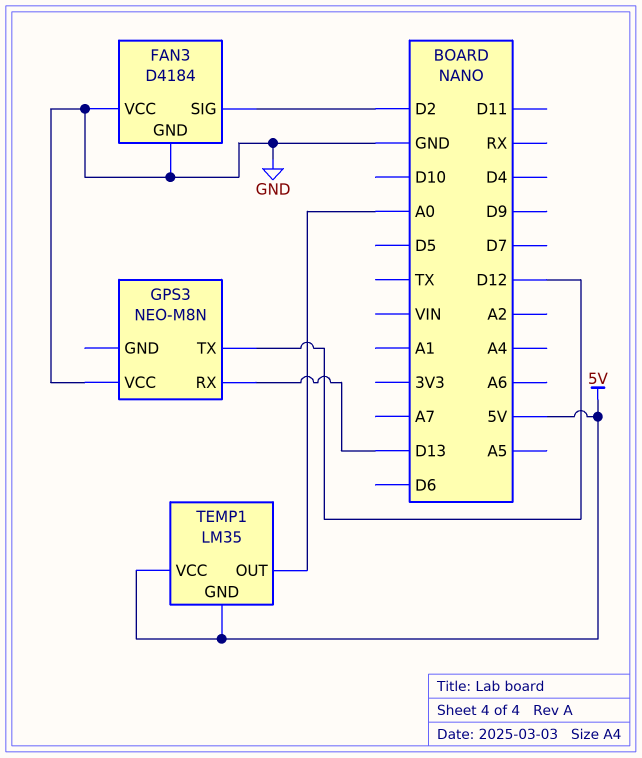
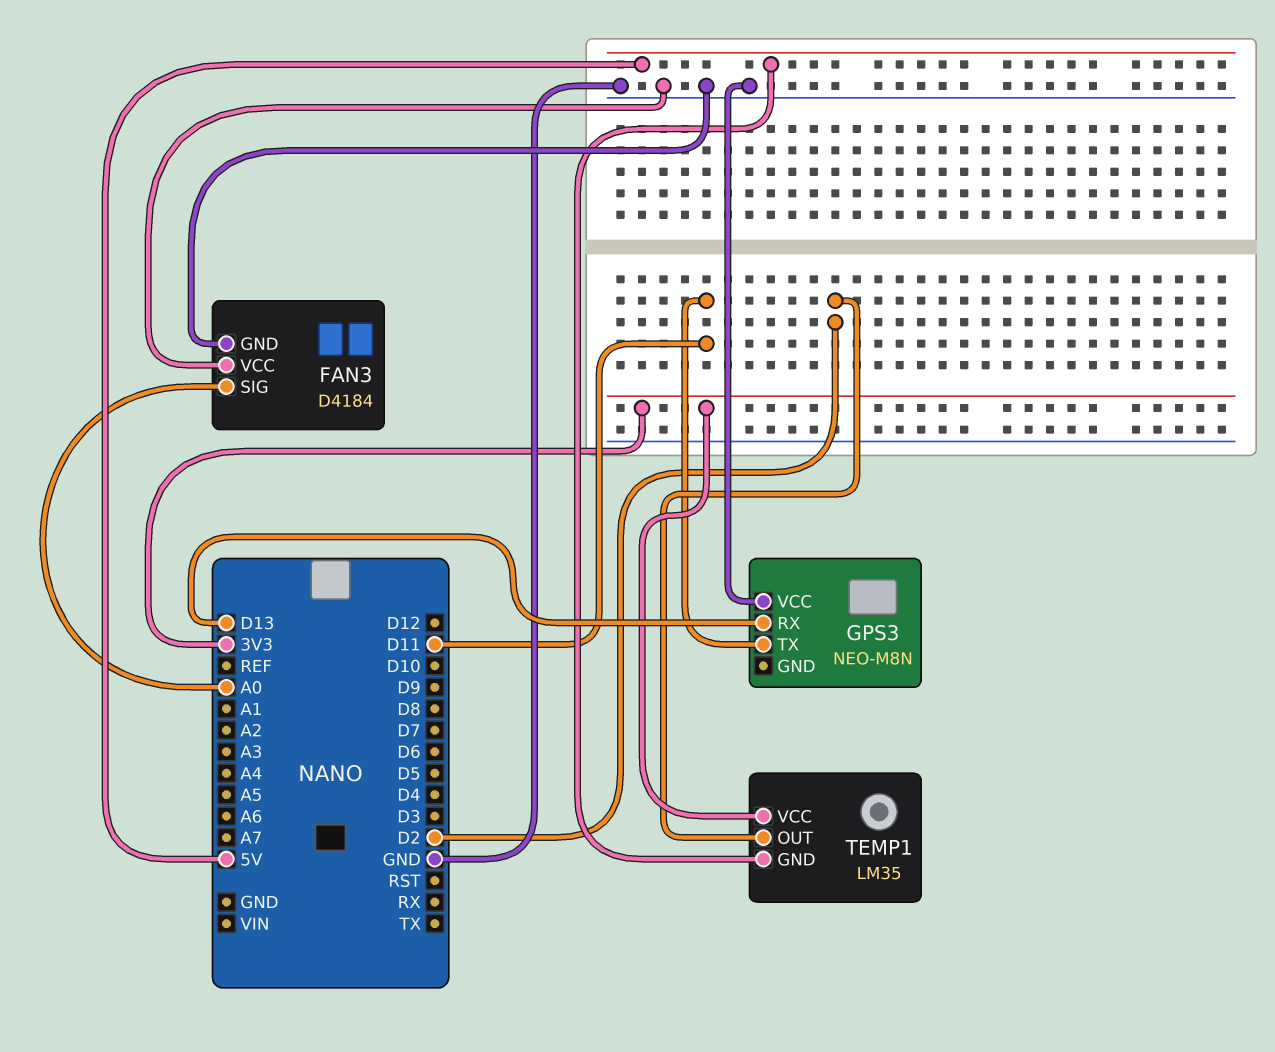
FAN3 pin SIG: D2 -> A0
GPS3 pin TX: D12 -> D11
TEMP1 pin OUT: A0 -> D2
TEMP1 pin VCC: 5V -> 3V3

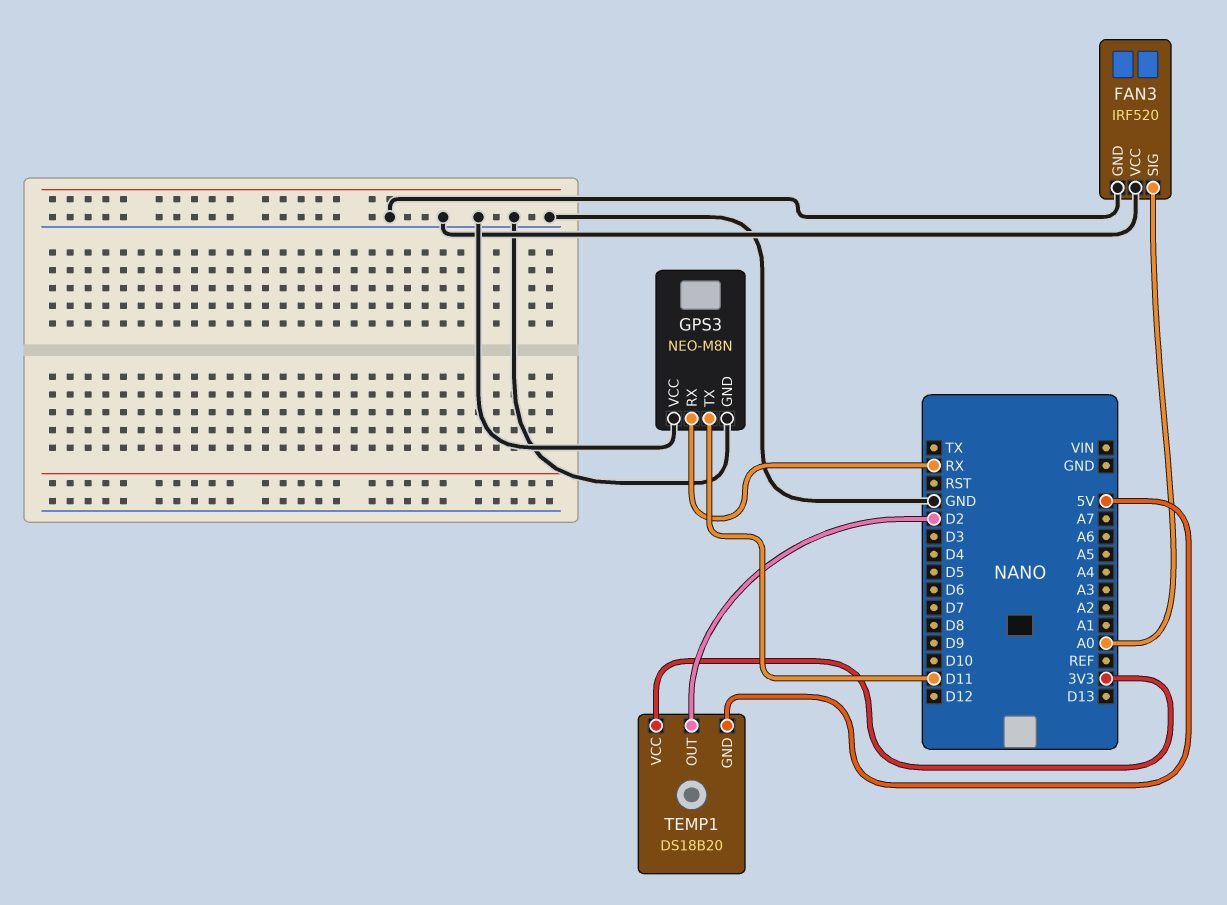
FAN3: D4184 -> IRF520
GPS3 pin GND: none -> GND
GPS3 pin RX: D13 -> RX
TEMP1: LM35 -> DS18B20

